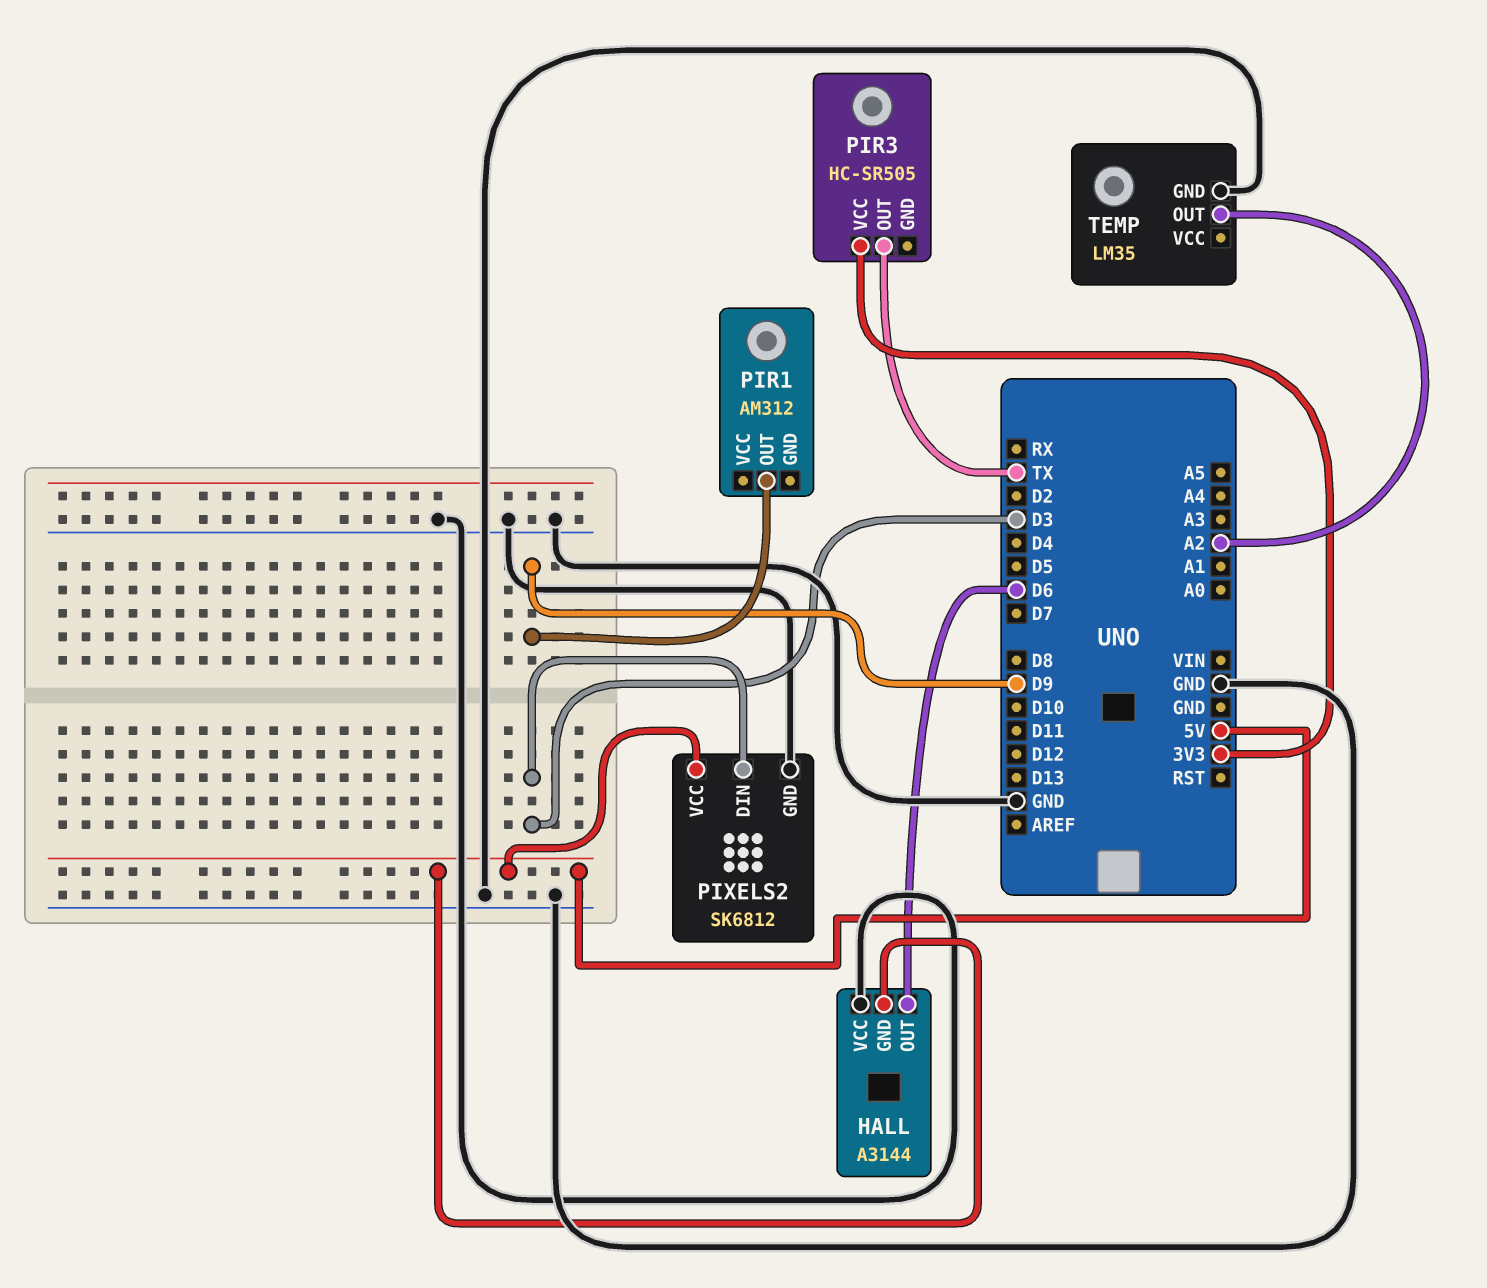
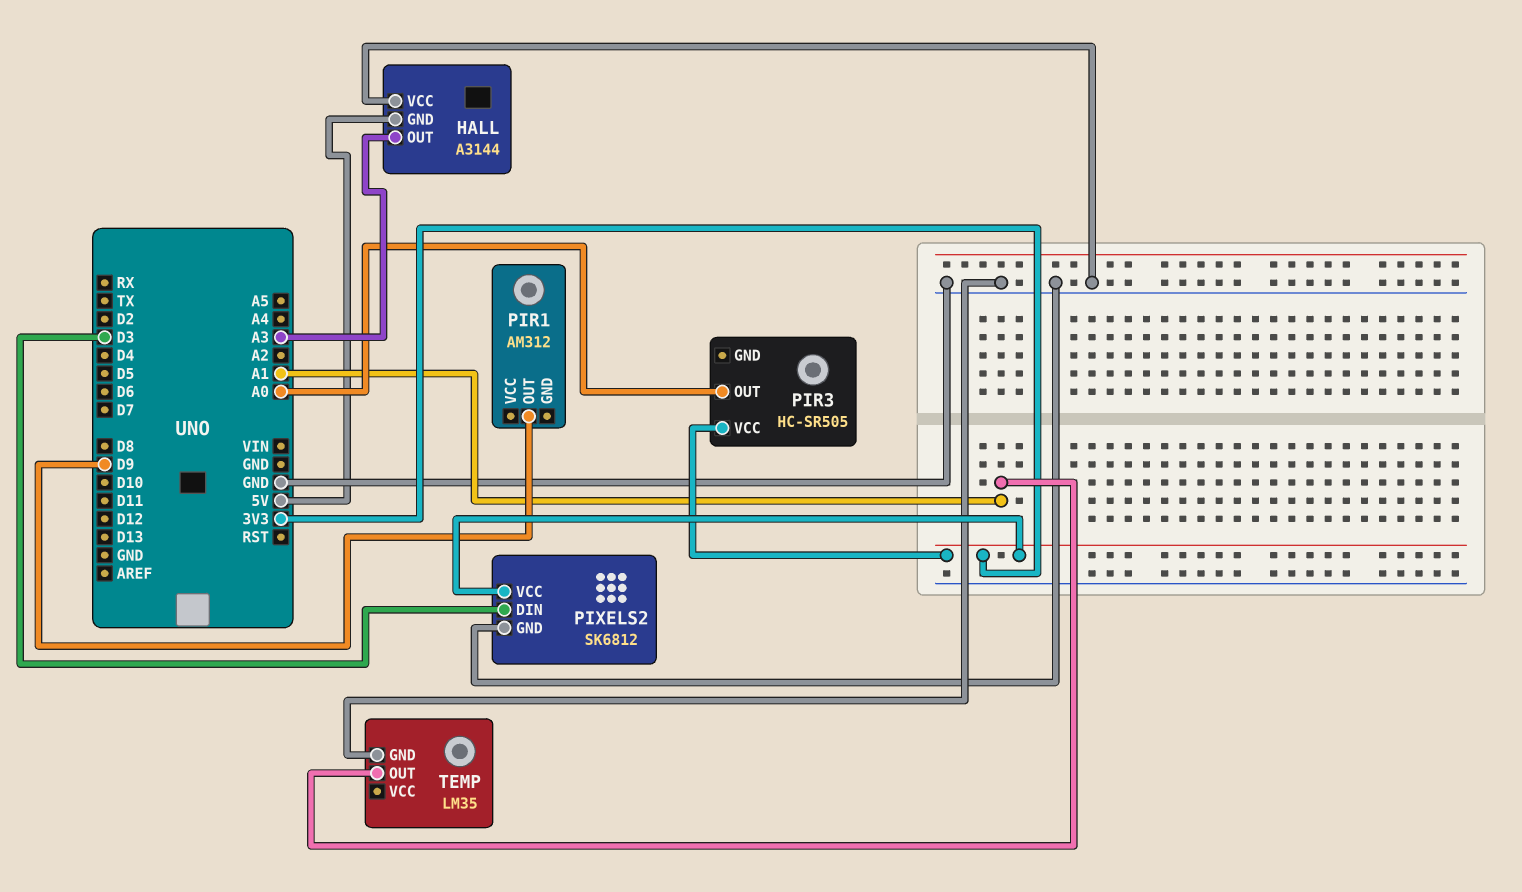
HALL pin OUT: D6 -> A3
PIR3 pin OUT: TX -> A0
PIXELS2 pin VCC: 5V -> 3V3
TEMP pin OUT: A2 -> A1

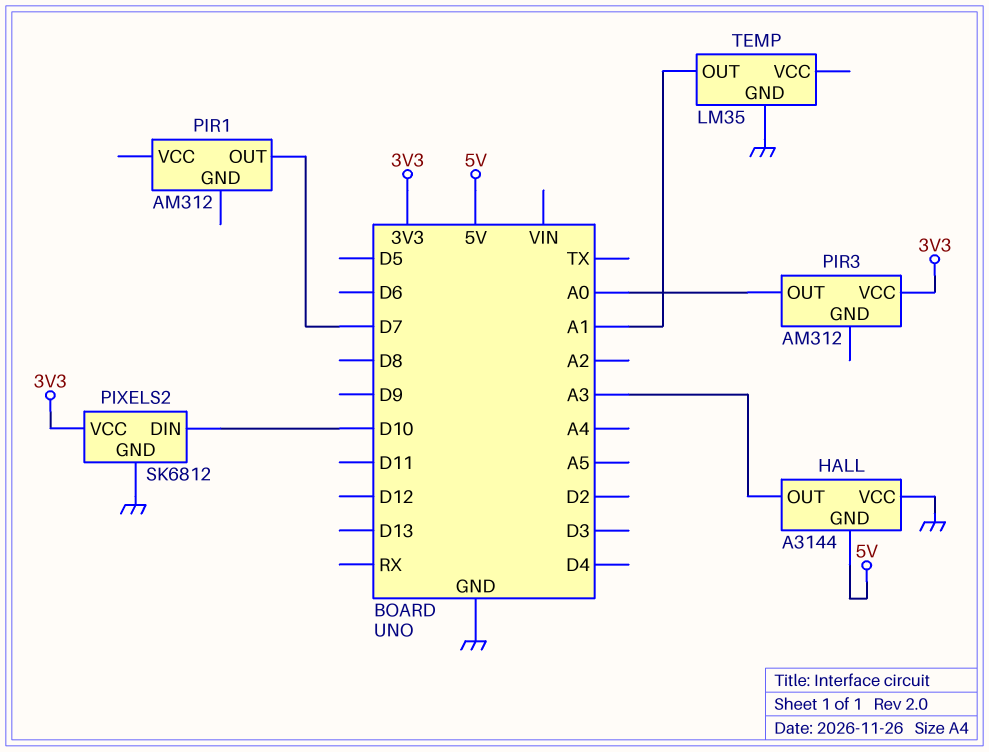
PIR1 pin OUT: D9 -> D7
PIR3: HC-SR505 -> AM312
PIXELS2 pin DIN: D3 -> D10

